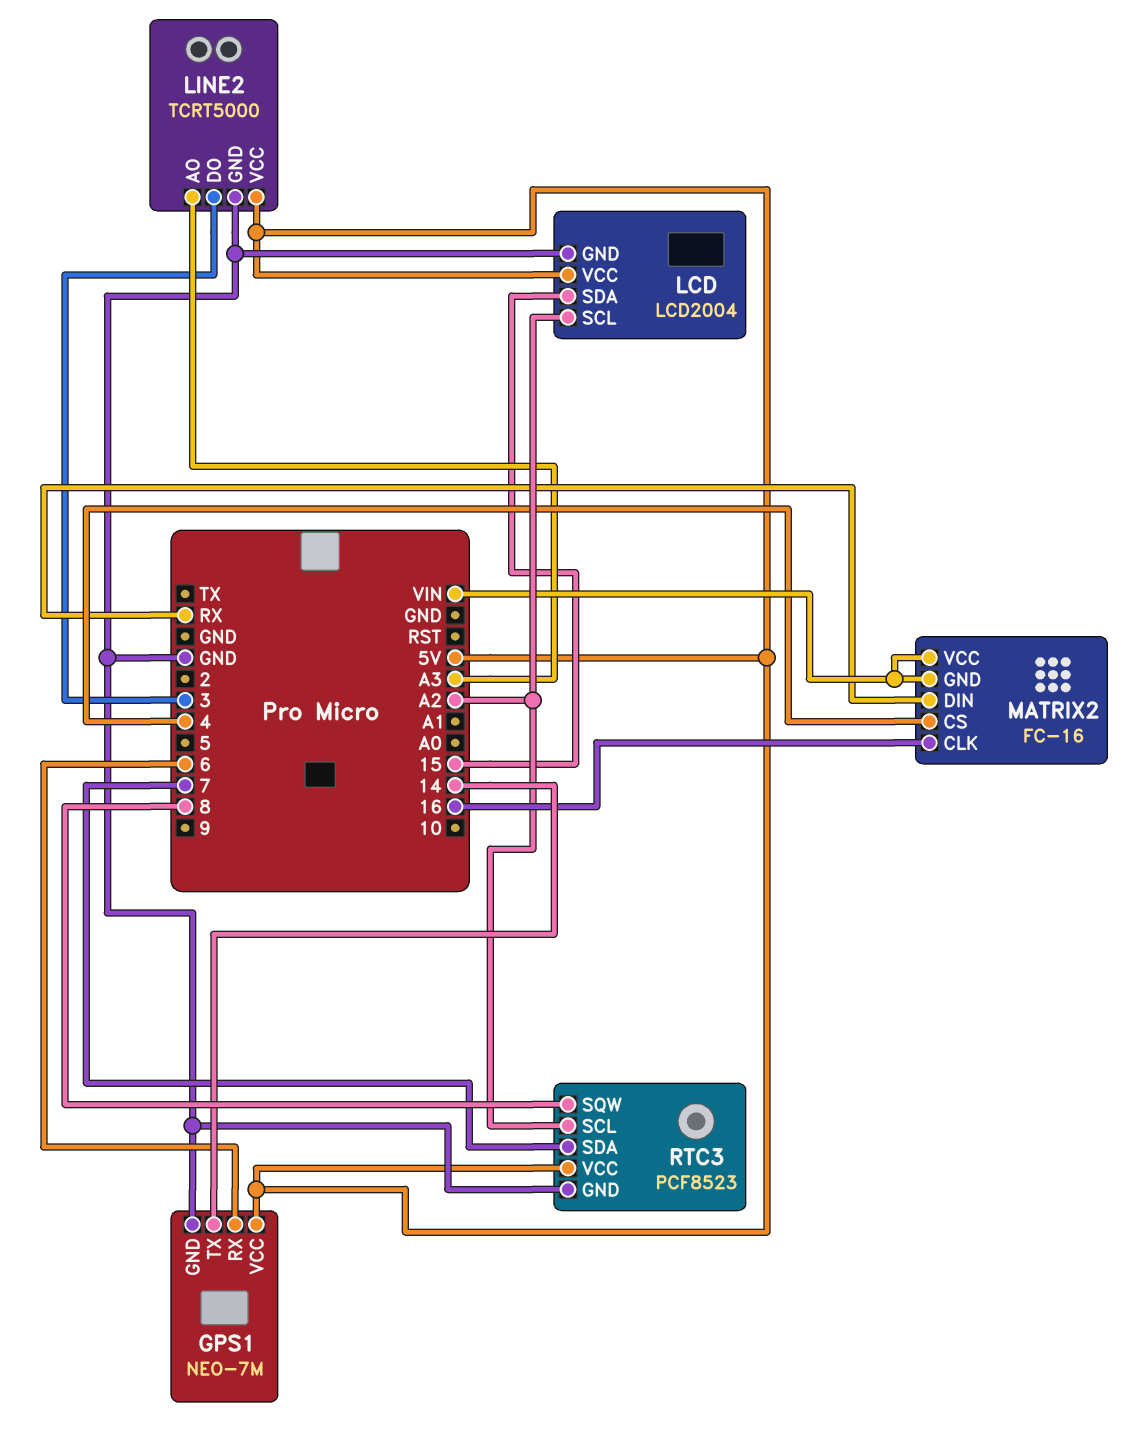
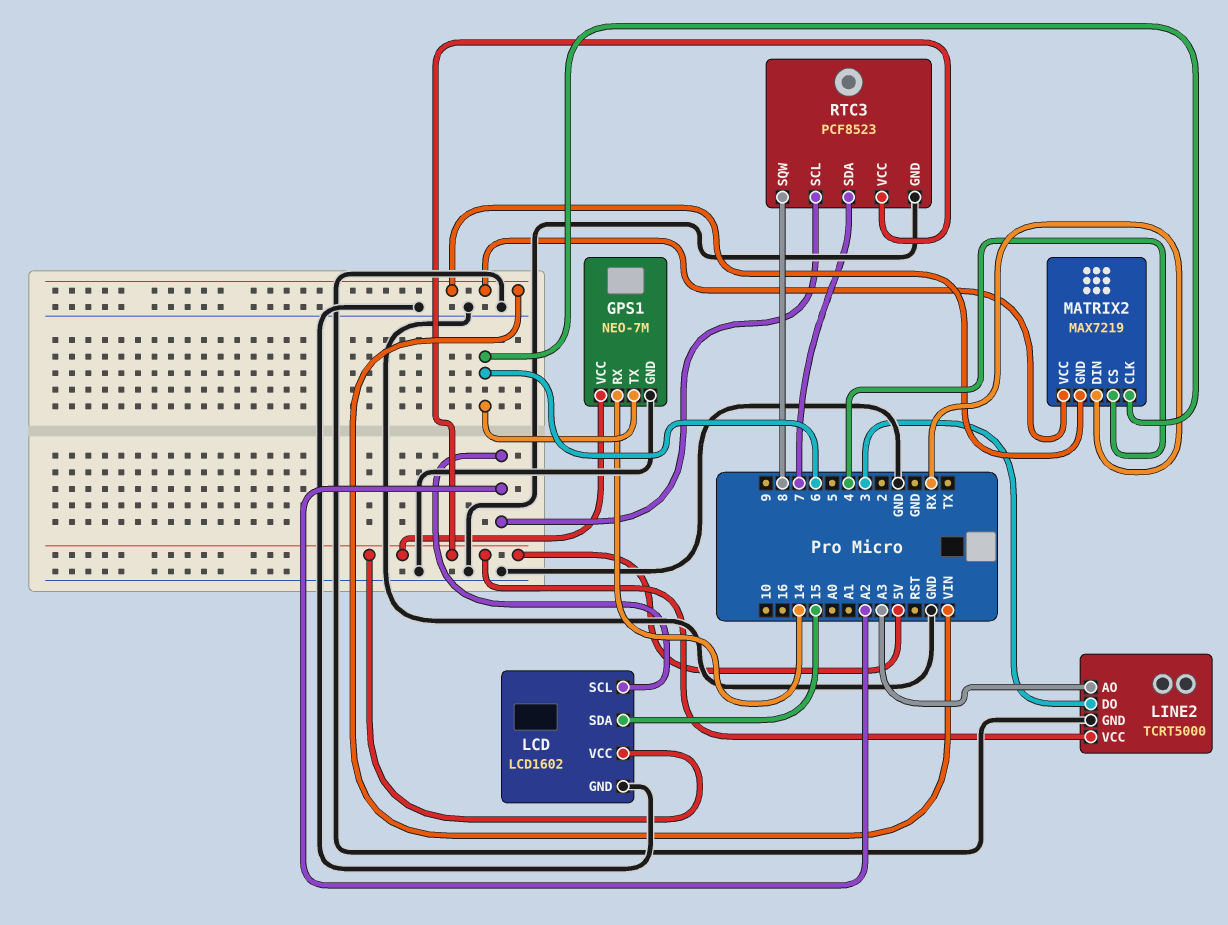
GPS1 pin RX: 6 -> 14
GPS1 pin TX: 14 -> 6
LCD: LCD2004 -> LCD1602
MATRIX2: FC-16 -> MAX7219
MATRIX2 pin CLK: 16 -> 6

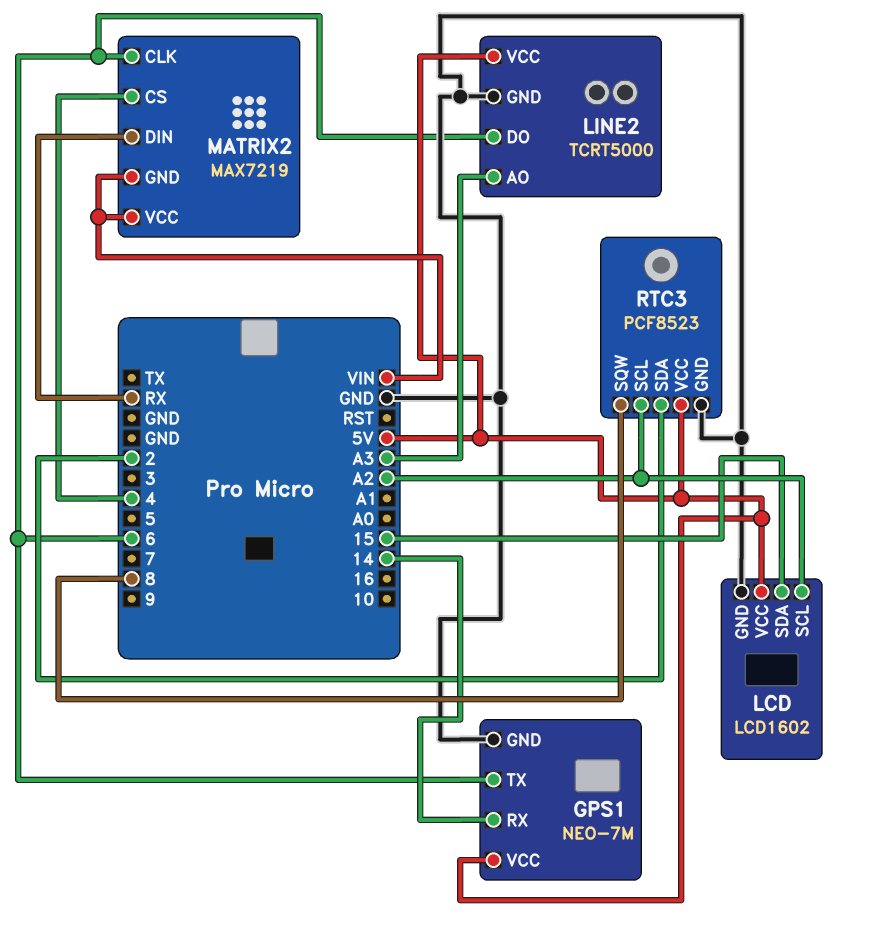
LINE2 pin DO: 3 -> 6
RTC3 pin SDA: 7 -> 2

